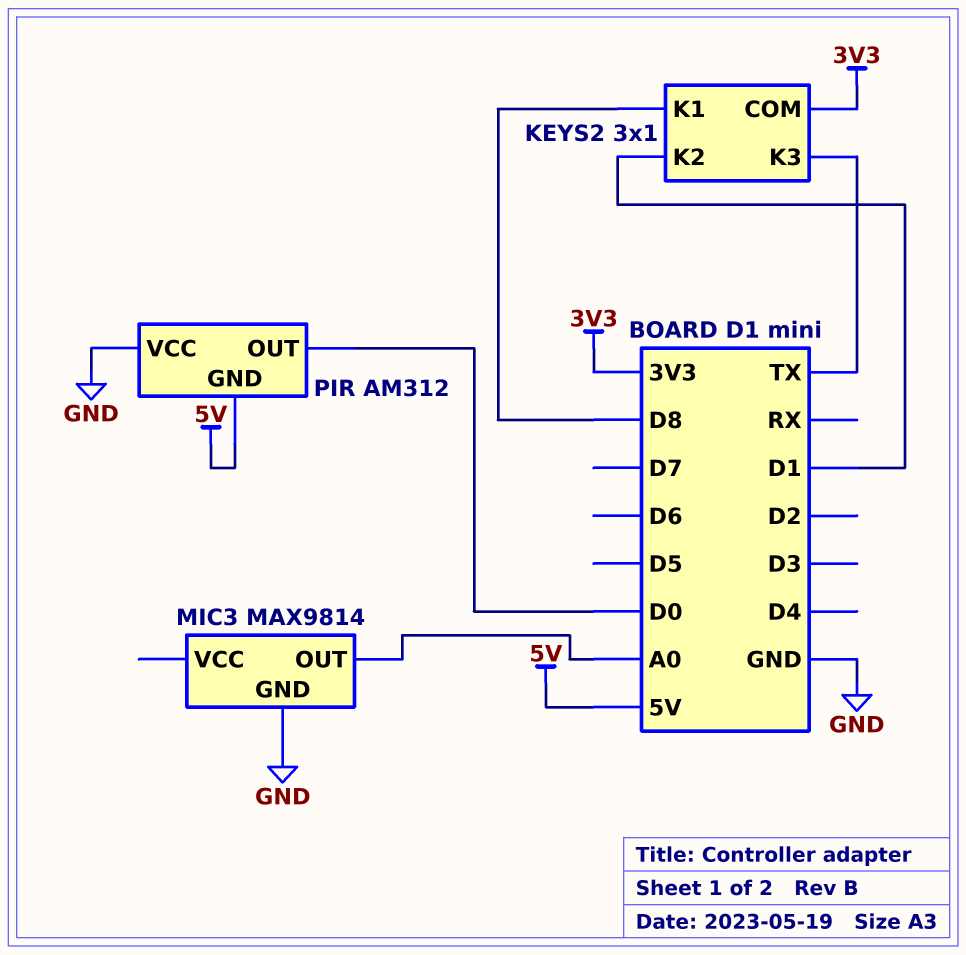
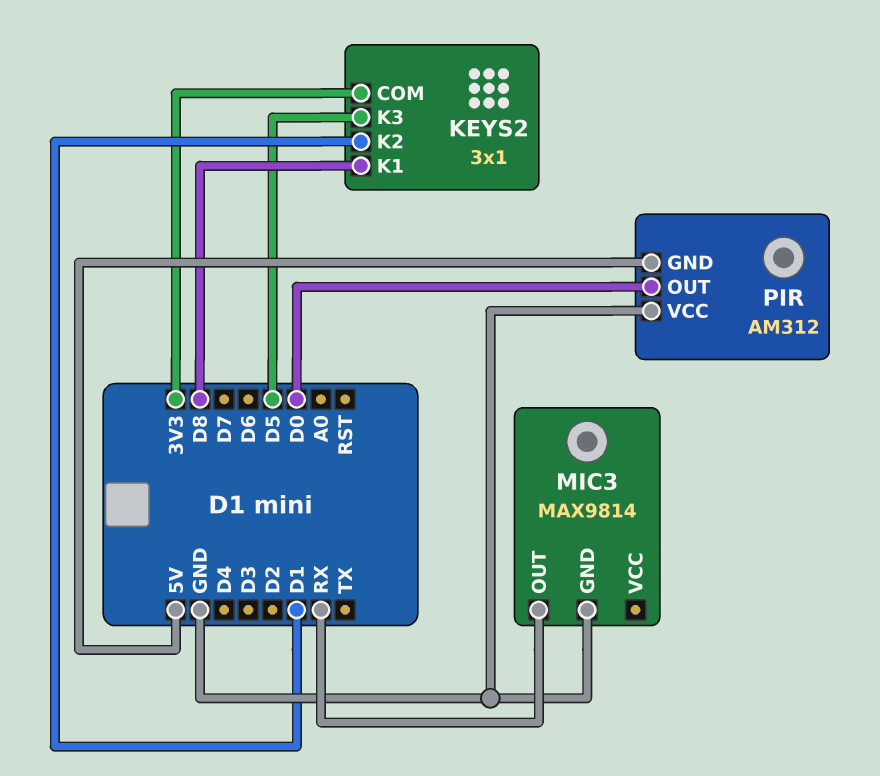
KEYS2 pin K3: TX -> D5
MIC3 pin OUT: A0 -> RX

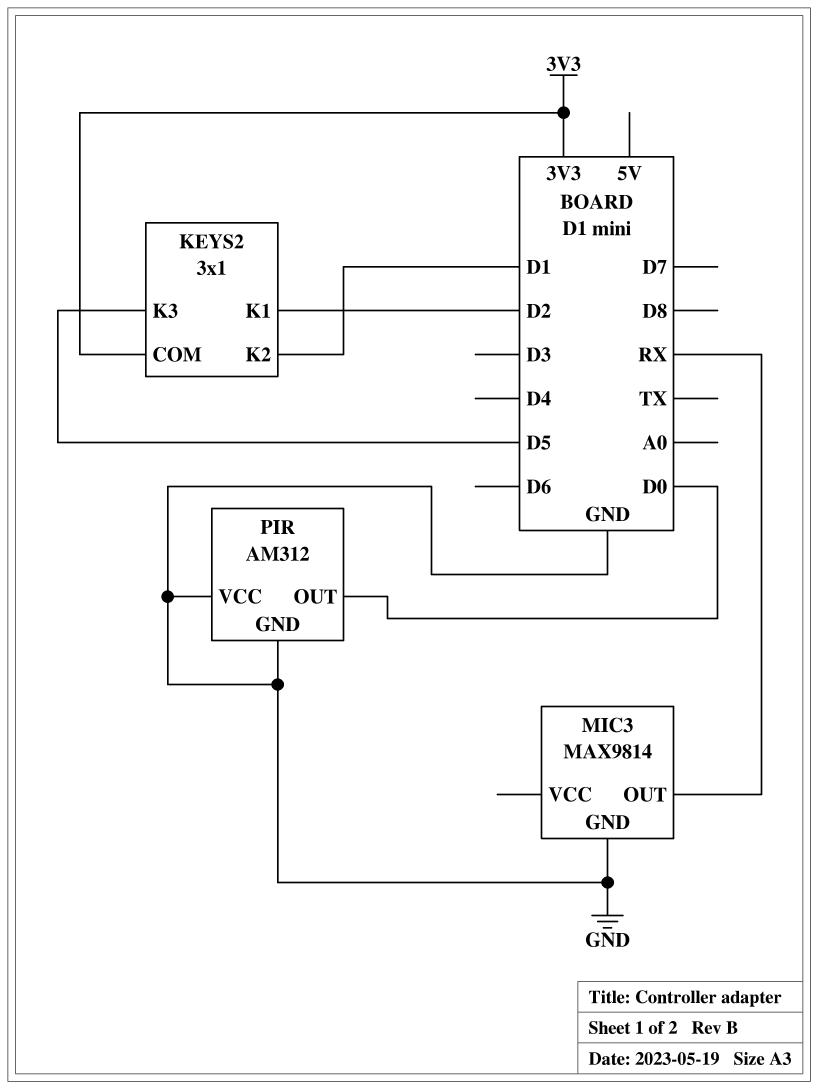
KEYS2 pin K1: D8 -> D2
PIR pin GND: 5V -> GND

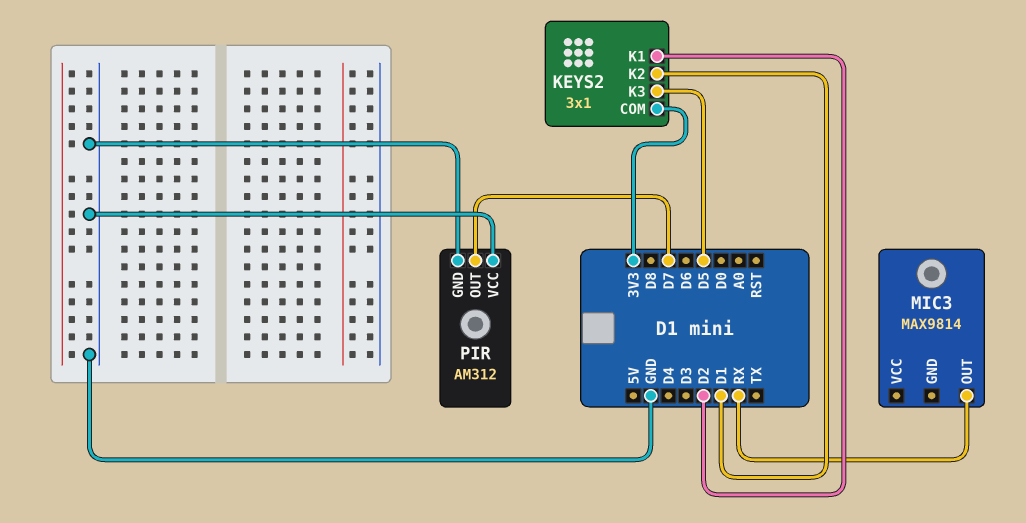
MIC3 pin GND: GND -> none
PIR pin OUT: D0 -> D7

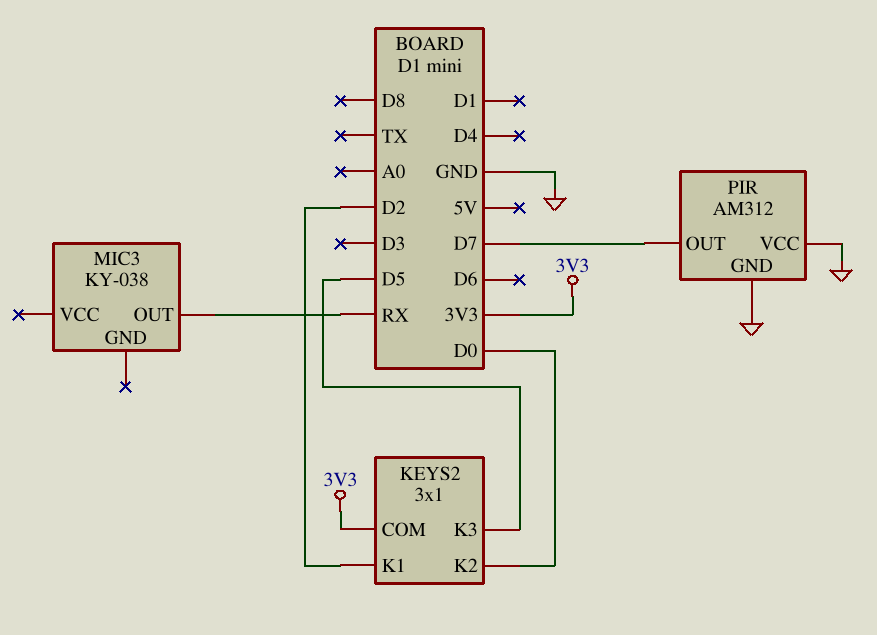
KEYS2 pin K2: D1 -> D0
MIC3: MAX9814 -> KY-038

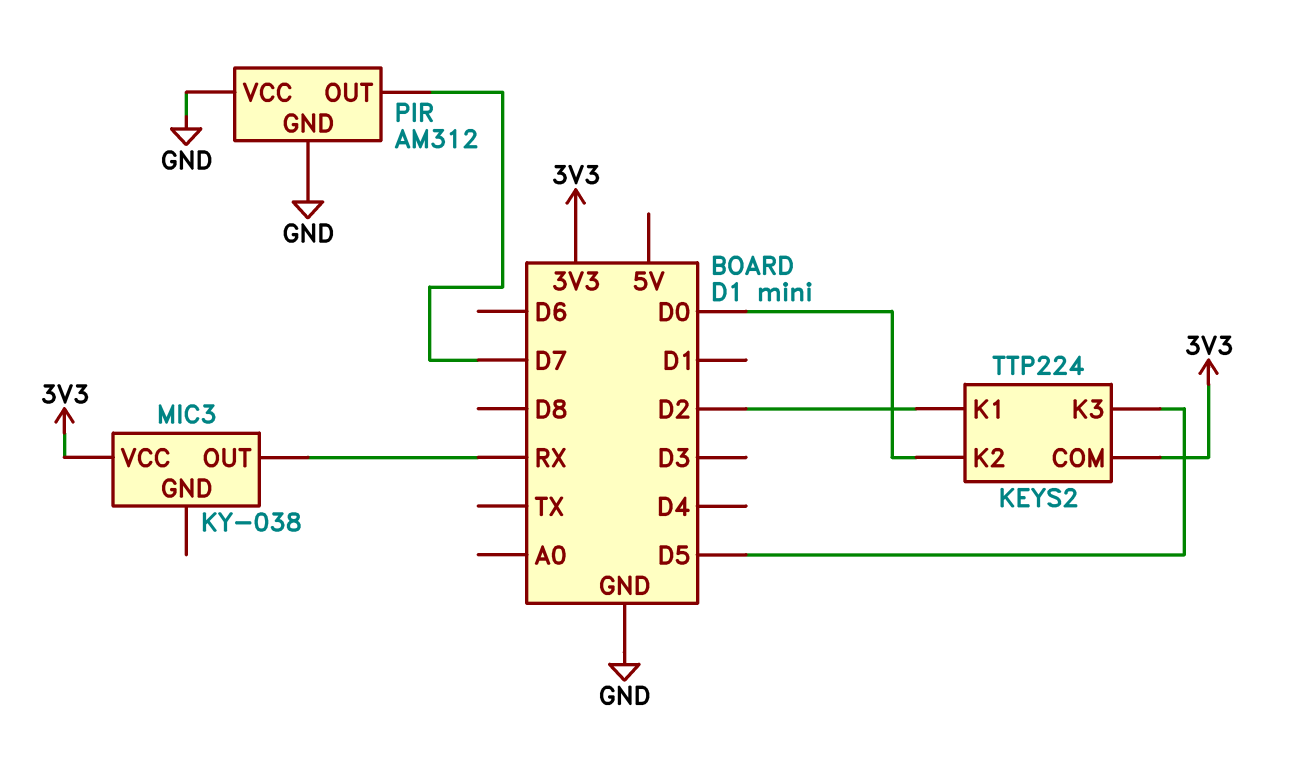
KEYS2: 3x1 -> TTP224
MIC3 pin VCC: none -> 3V3

